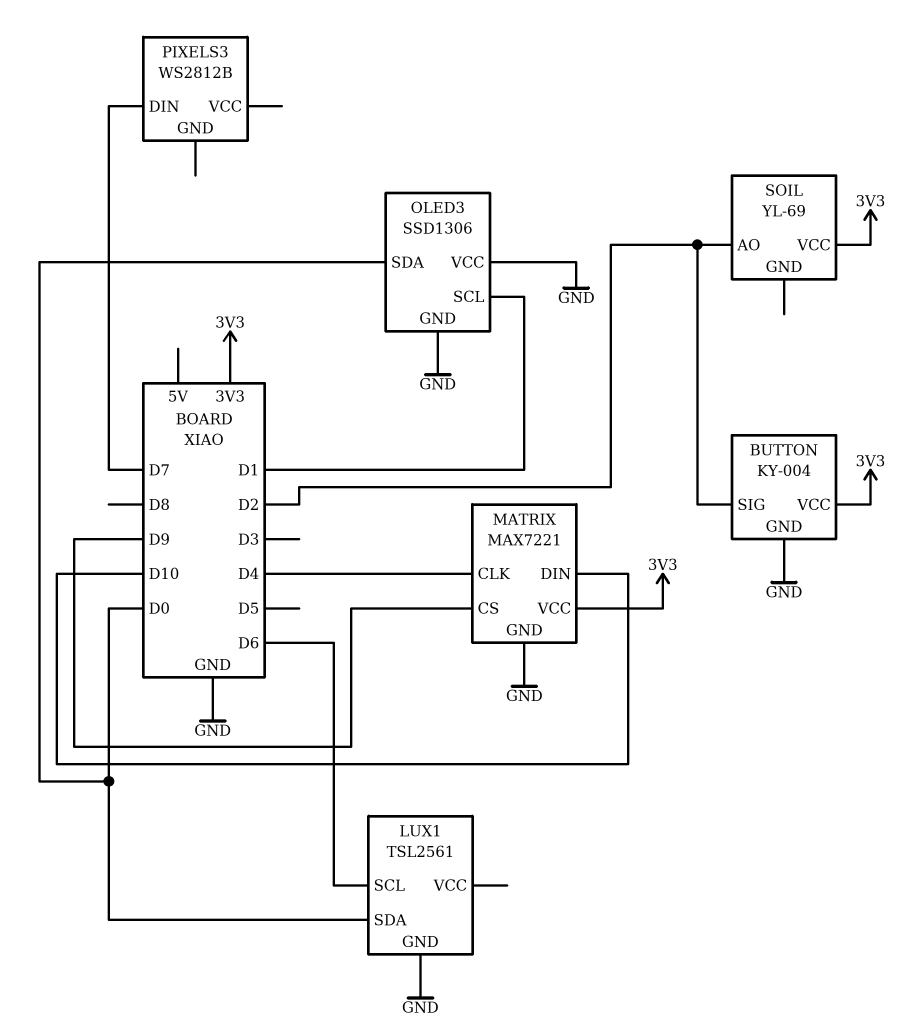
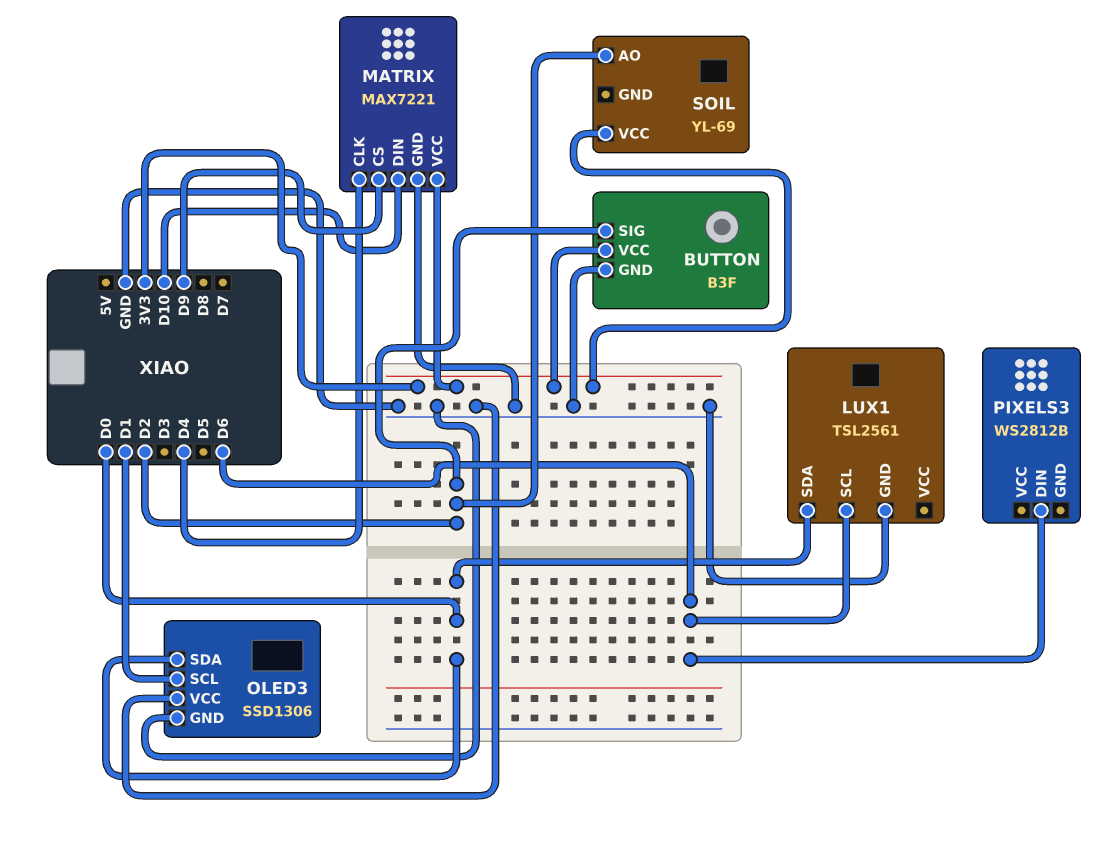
BUTTON: KY-004 -> B3F
PIXELS3 pin DIN: D7 -> D6

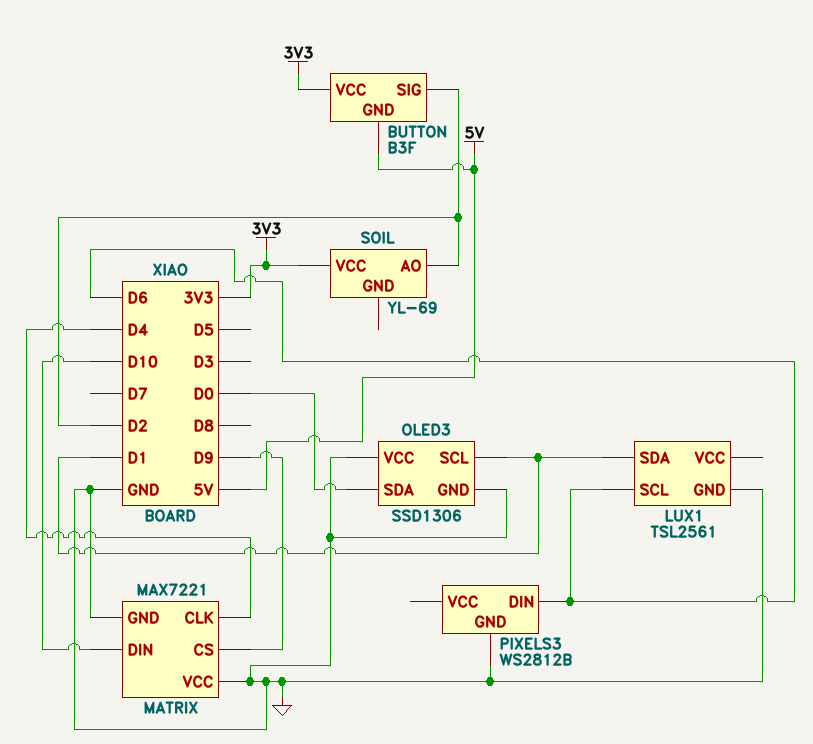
BUTTON pin GND: GND -> 5V
LUX1 pin SDA: D0 -> D1
MATRIX pin VCC: 3V3 -> GND
PIXELS3 pin GND: none -> GND

